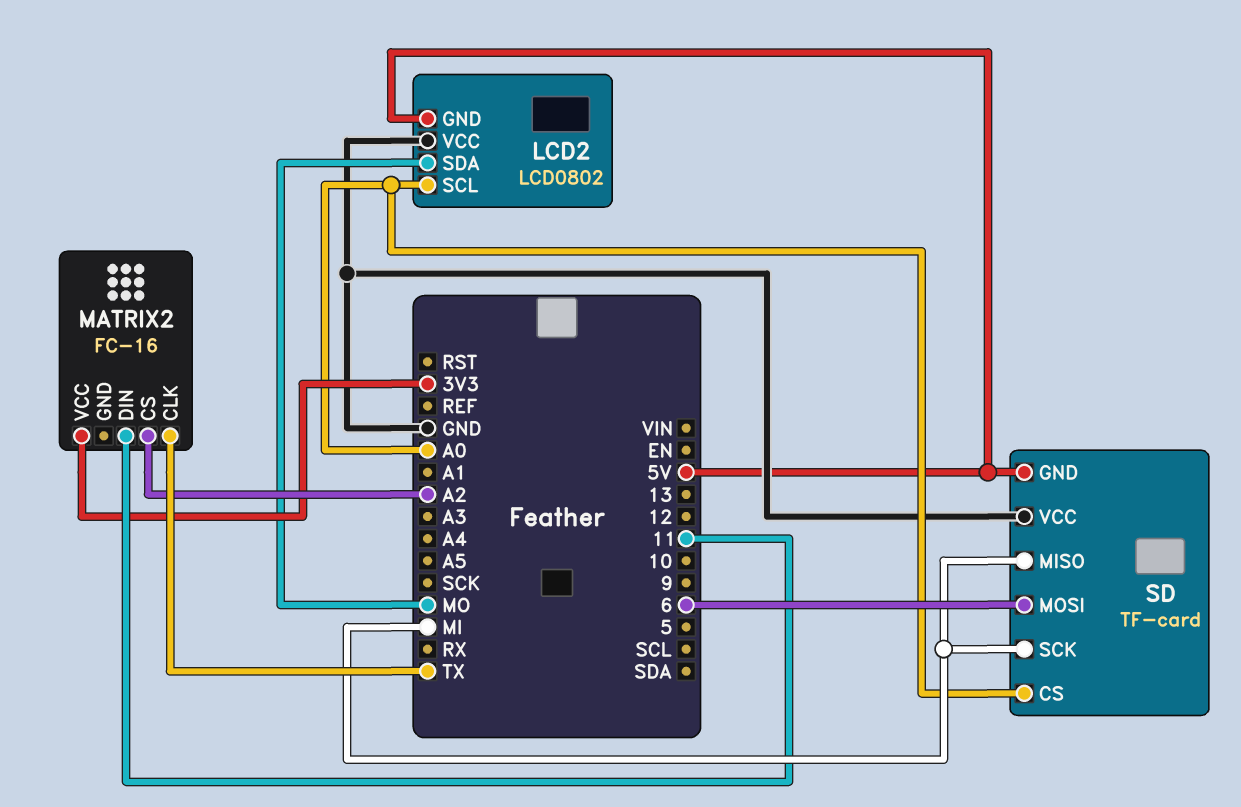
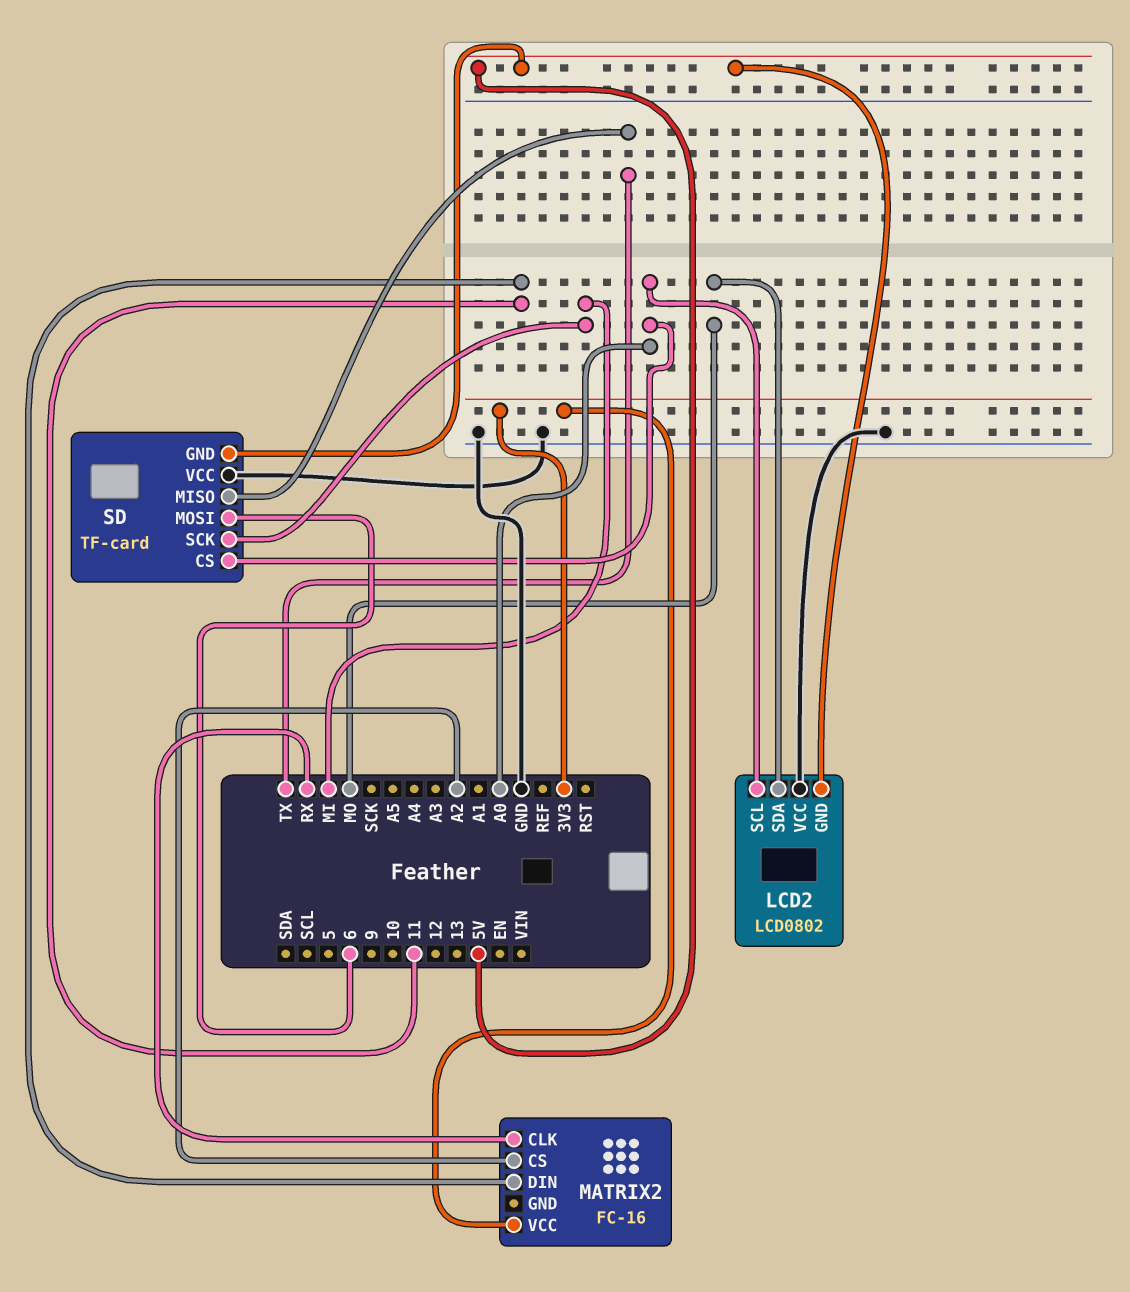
MATRIX2 pin CLK: TX -> RX
SD pin MISO: MI -> TX

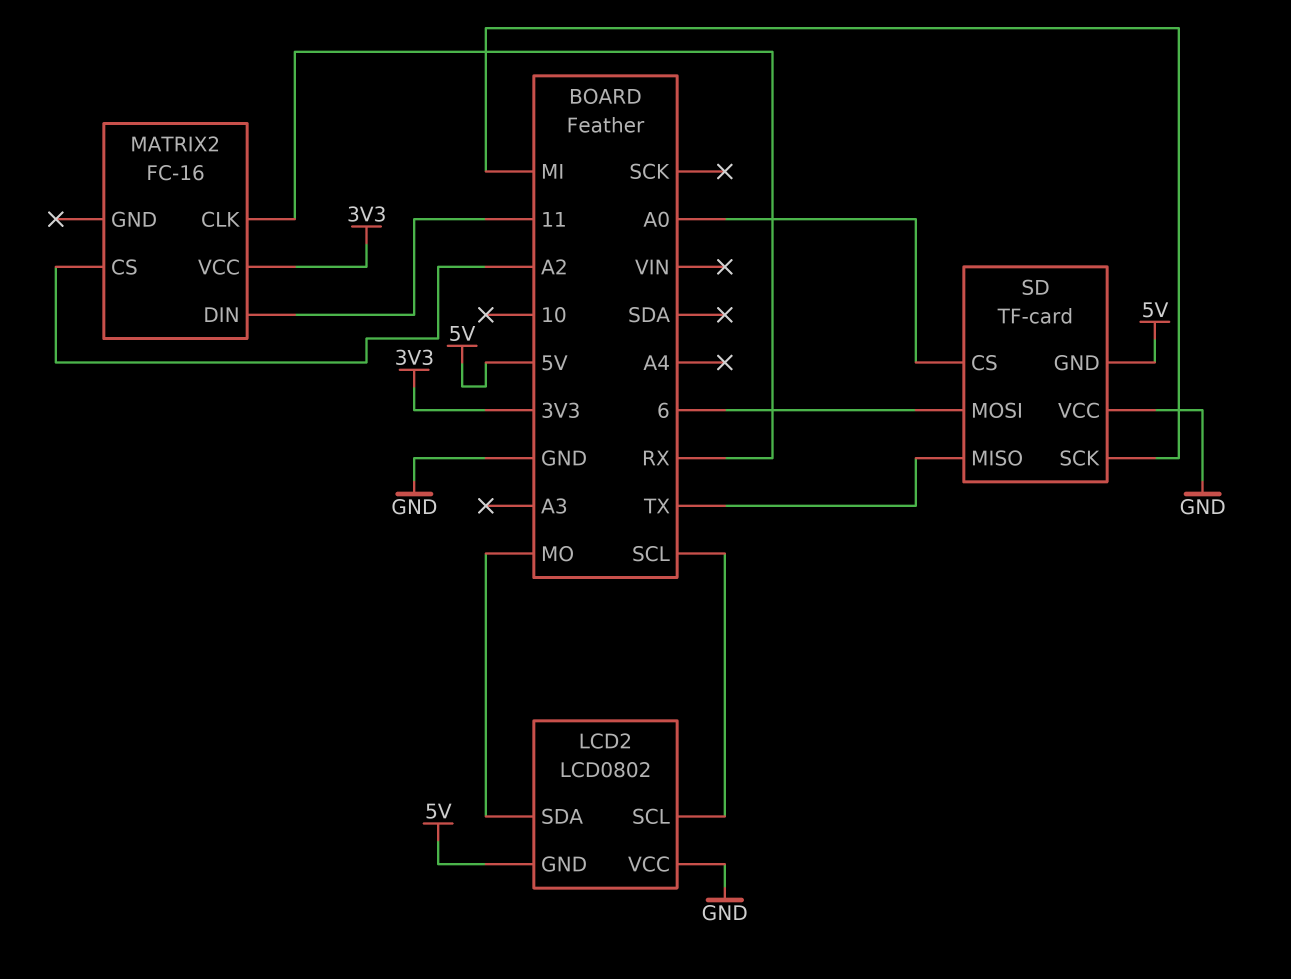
LCD2 pin SCL: A0 -> SCL

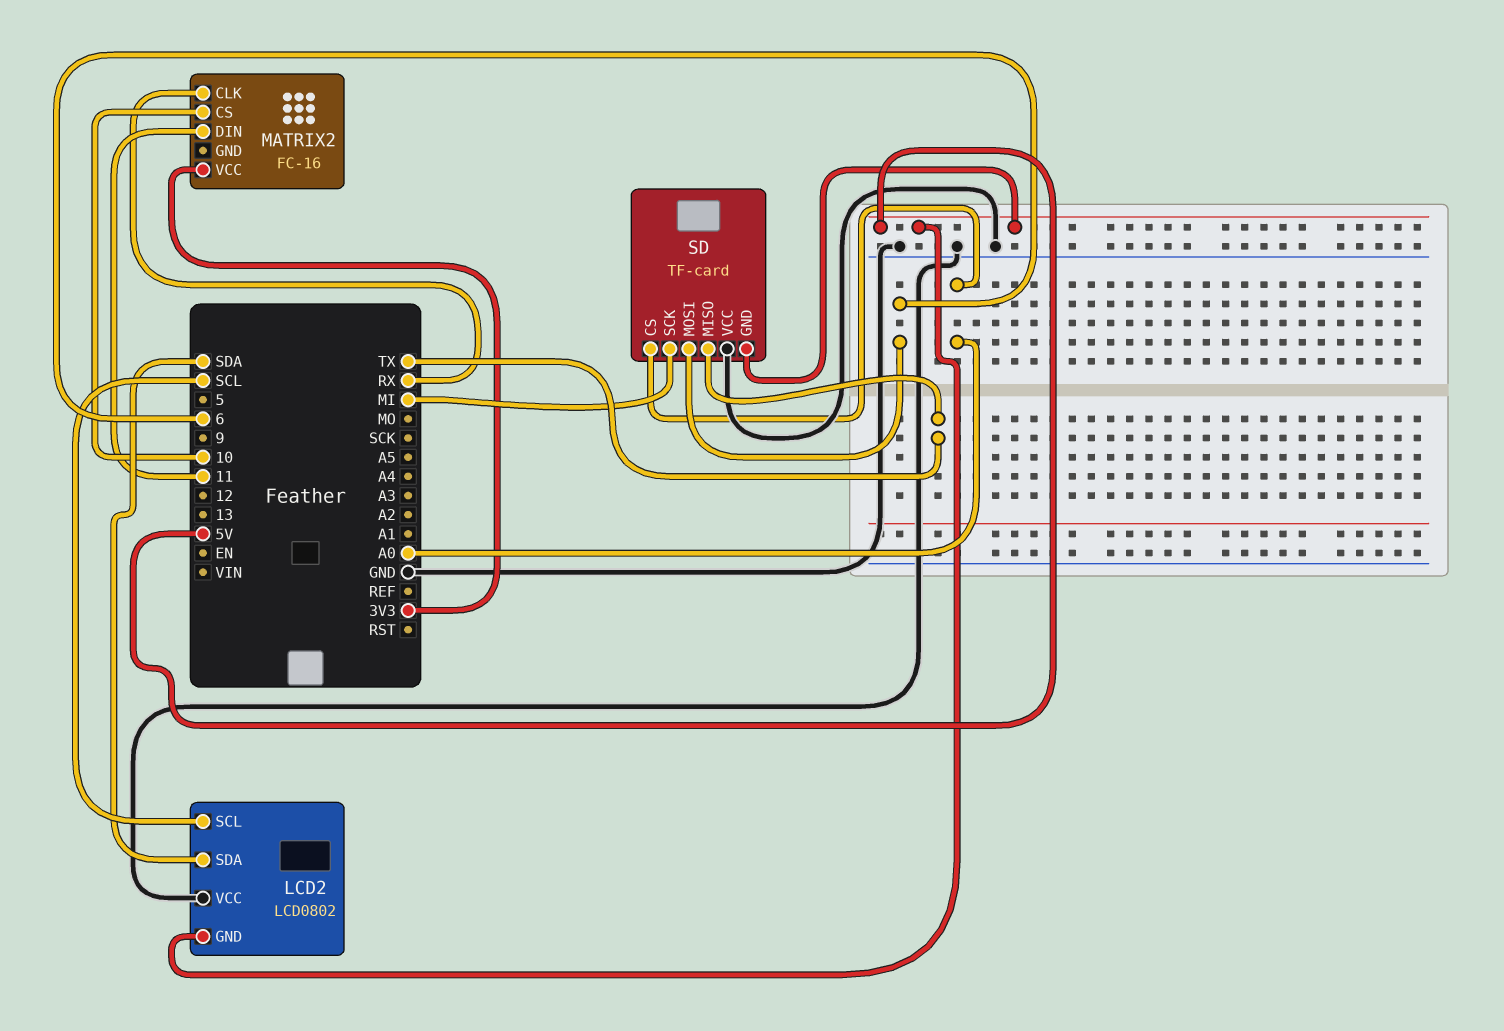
LCD2 pin SDA: MO -> SDA
MATRIX2 pin CS: A2 -> 10

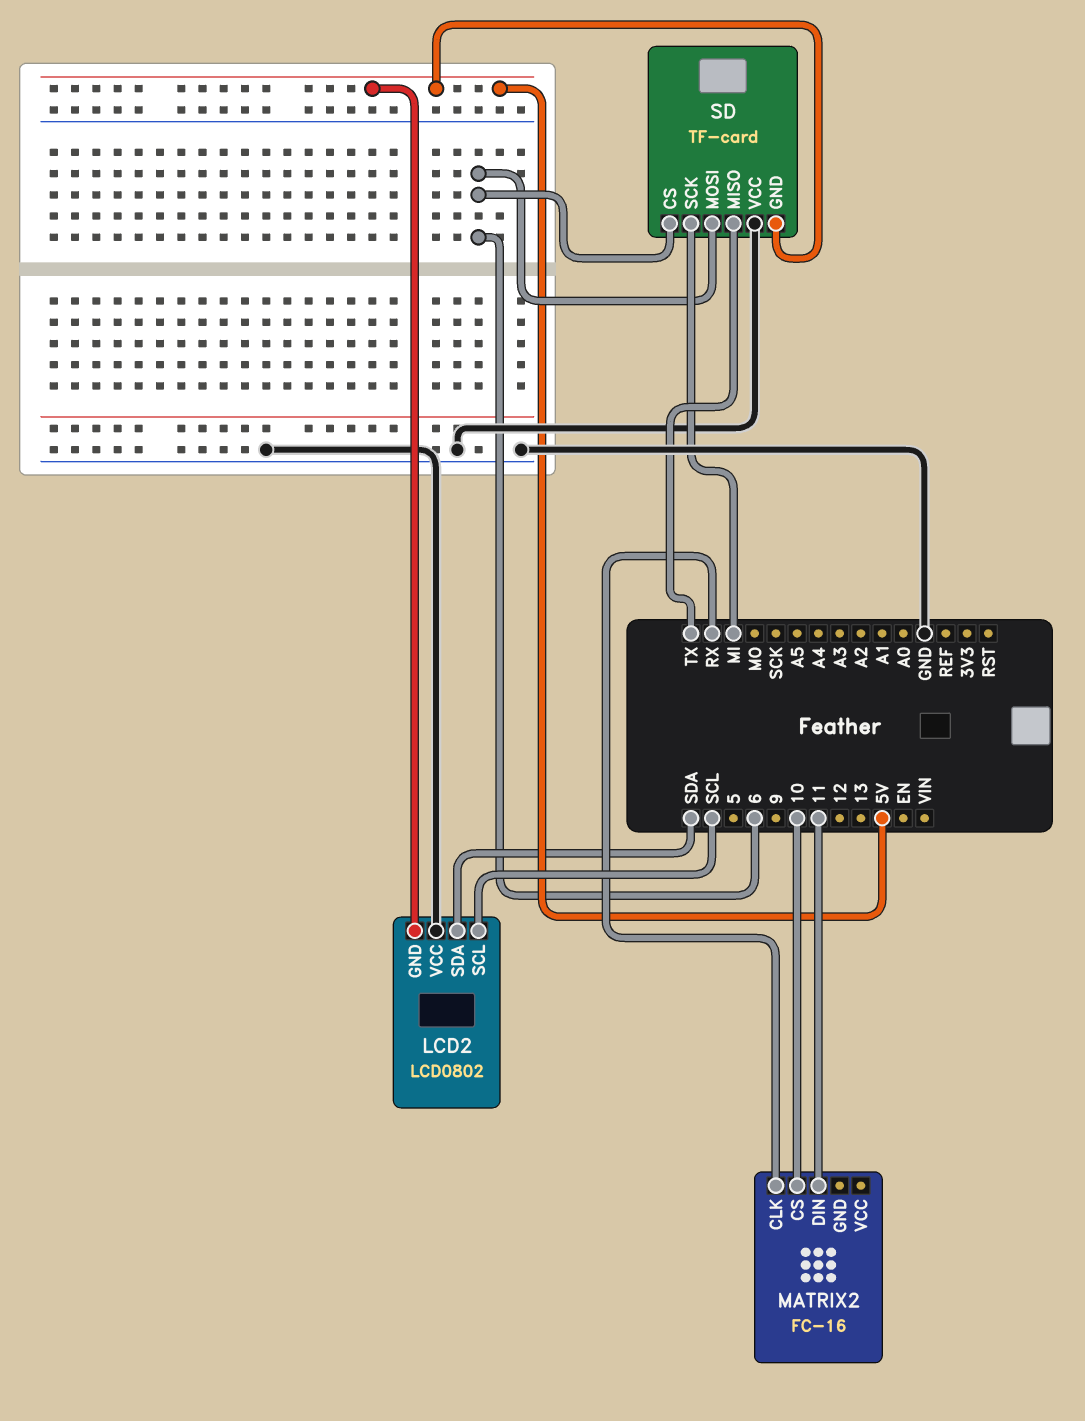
MATRIX2 pin VCC: 3V3 -> none
SD pin CS: A0 -> 6

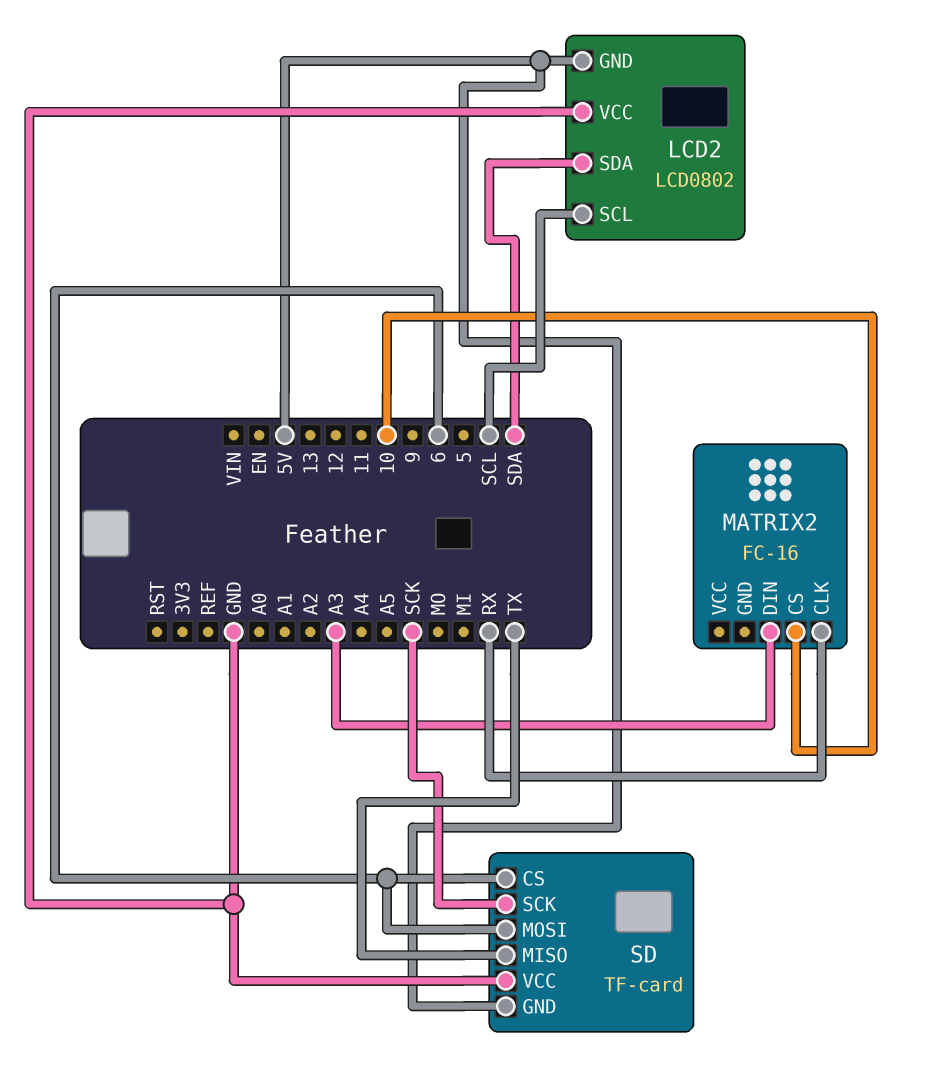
MATRIX2 pin DIN: 11 -> A3
SD pin SCK: MI -> SCK

